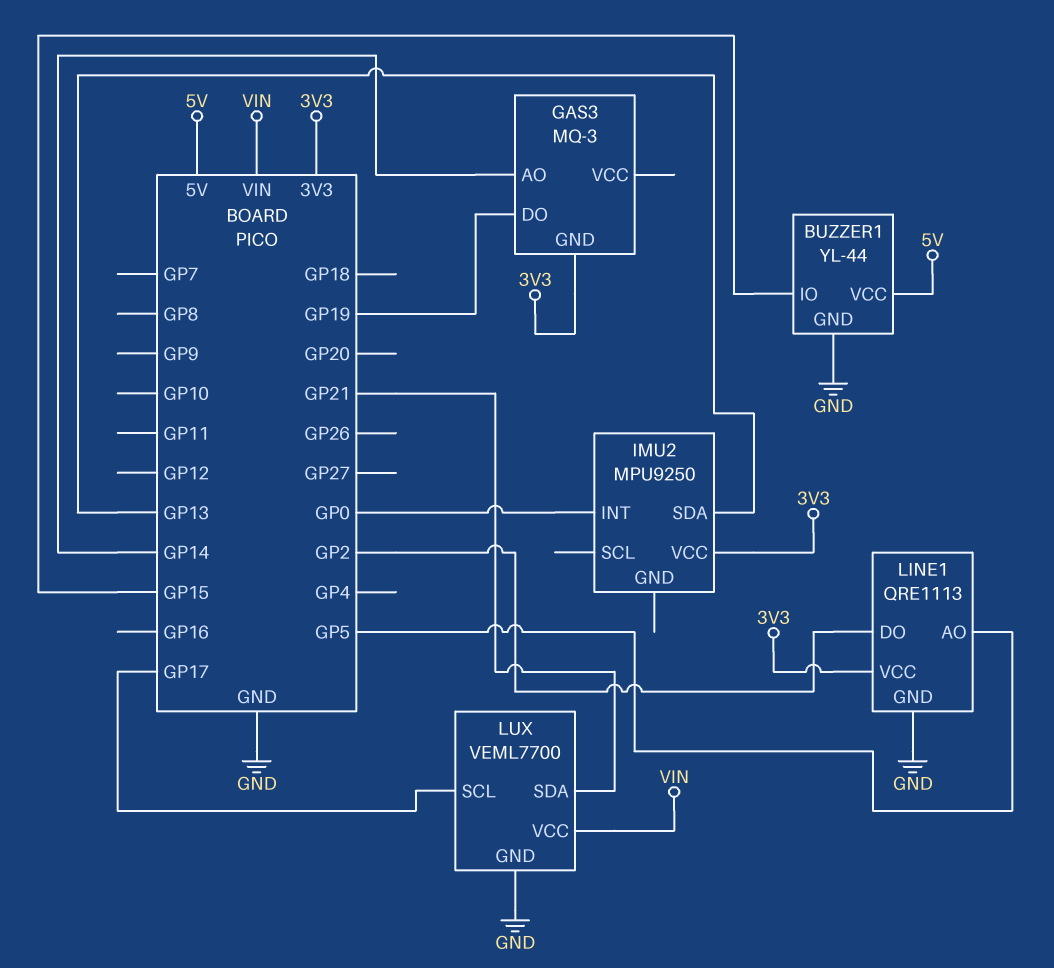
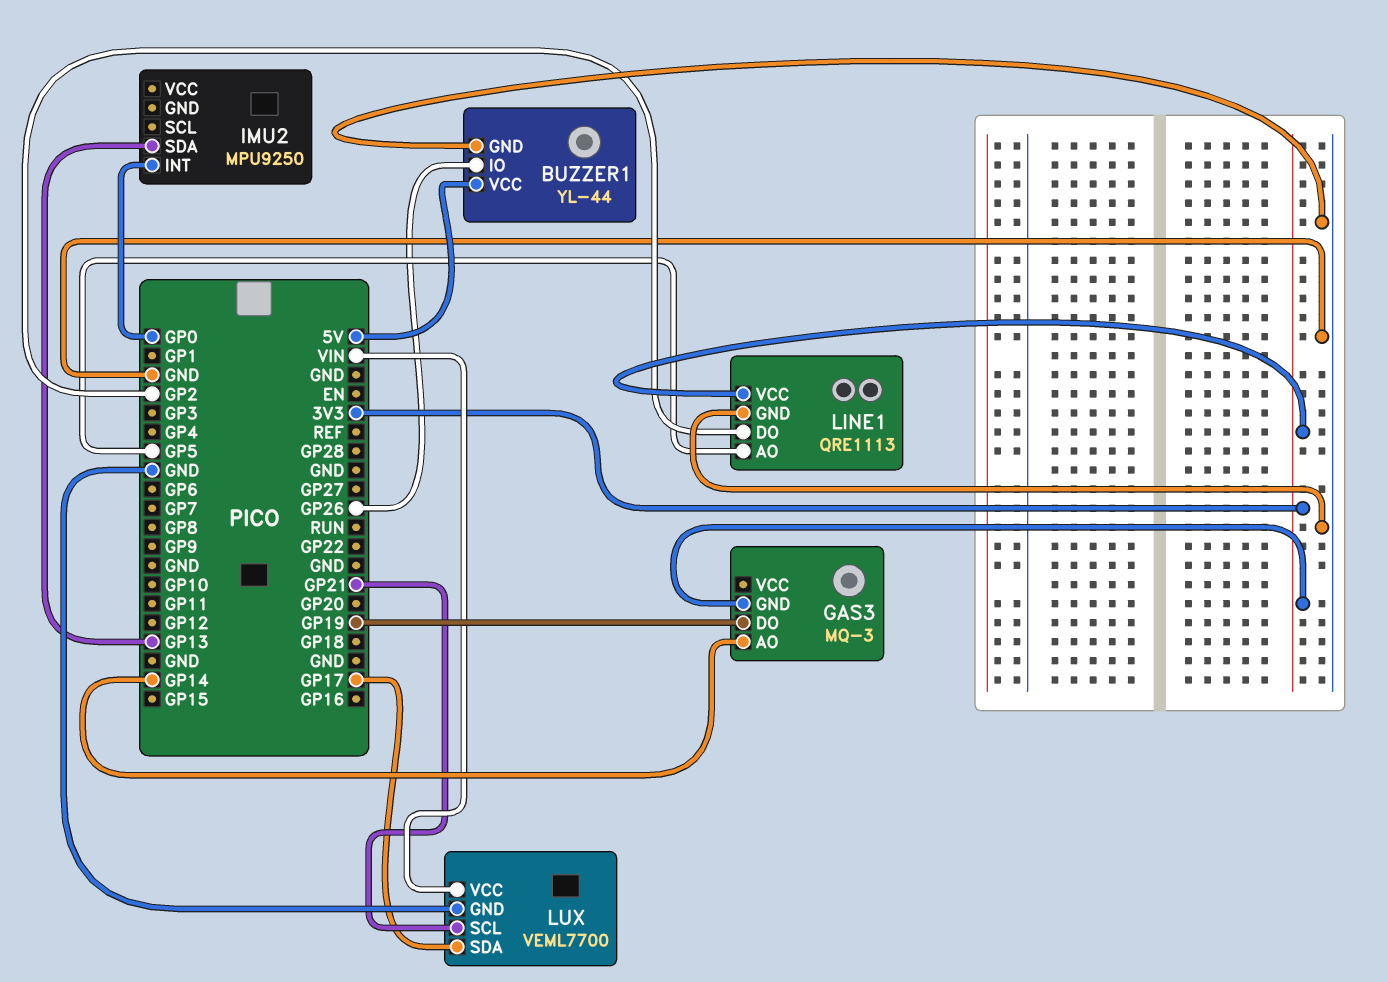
BUZZER1 pin IO: GP15 -> GP26
IMU2 pin VCC: 3V3 -> none
LUX pin SCL: GP17 -> GP21
LUX pin SDA: GP21 -> GP17

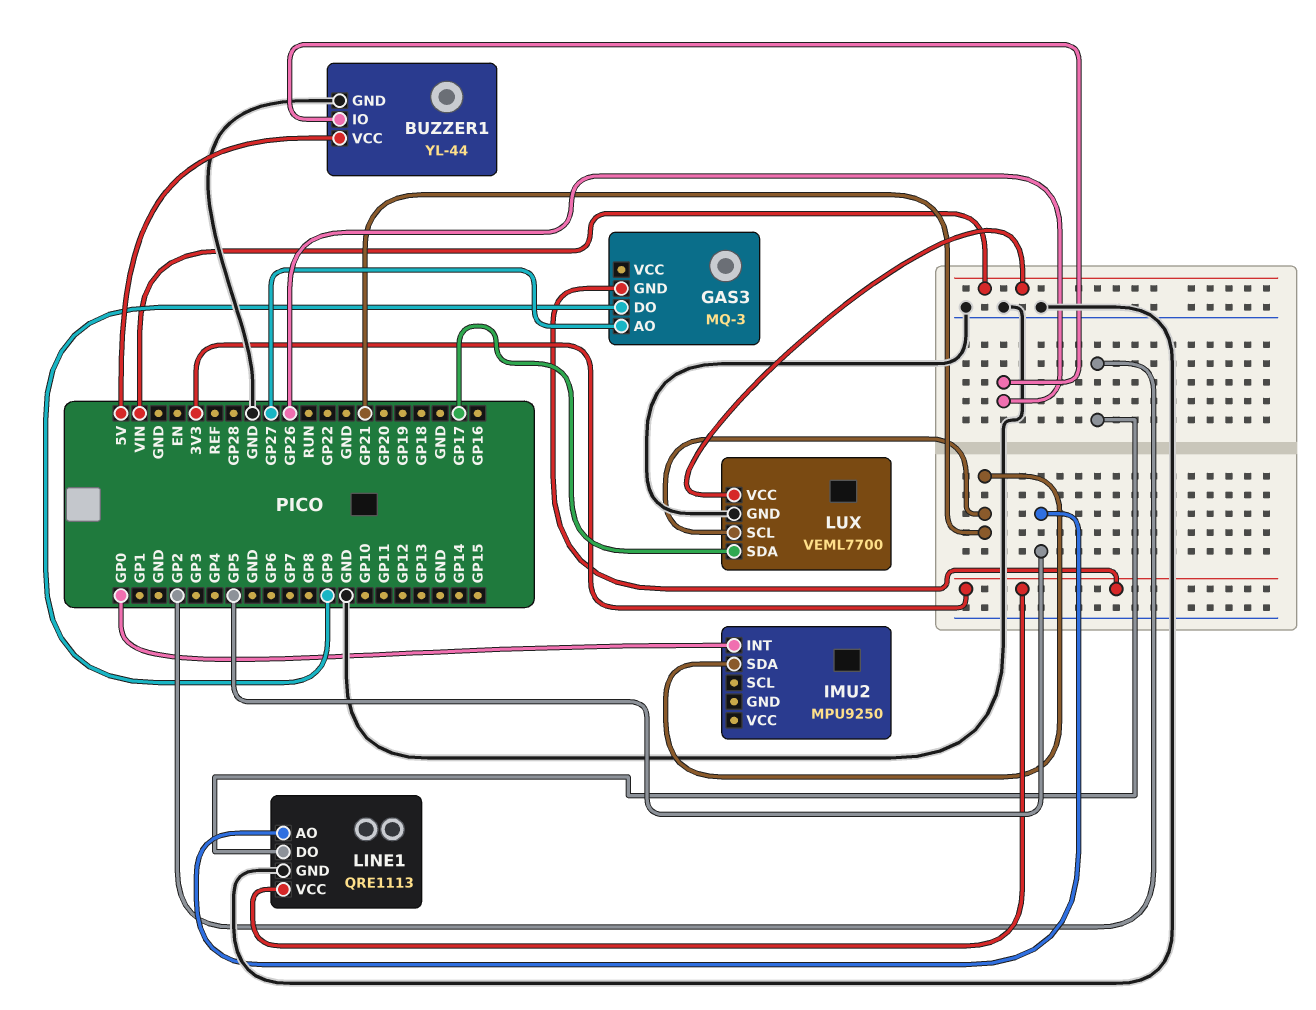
GAS3 pin AO: GP14 -> GP27
GAS3 pin DO: GP19 -> GP9
IMU2 pin SDA: GP13 -> GP21

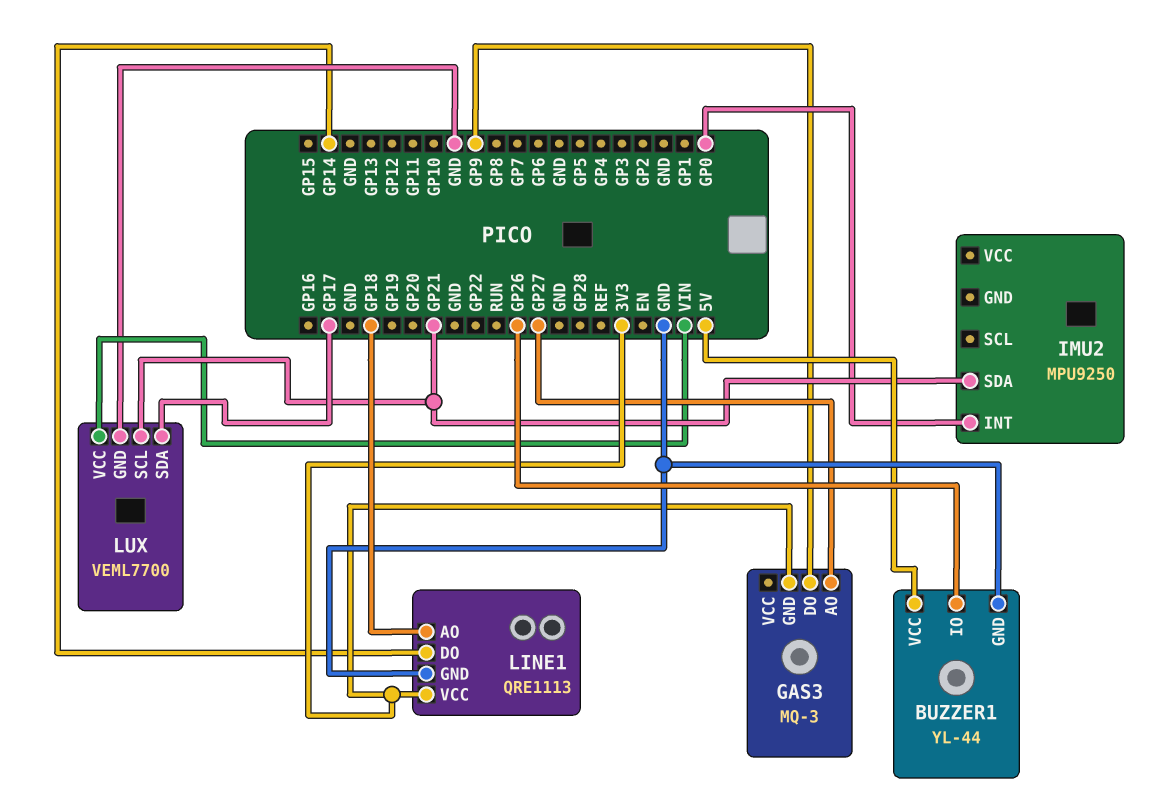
LINE1 pin AO: GP5 -> GP18
LINE1 pin DO: GP2 -> GP14

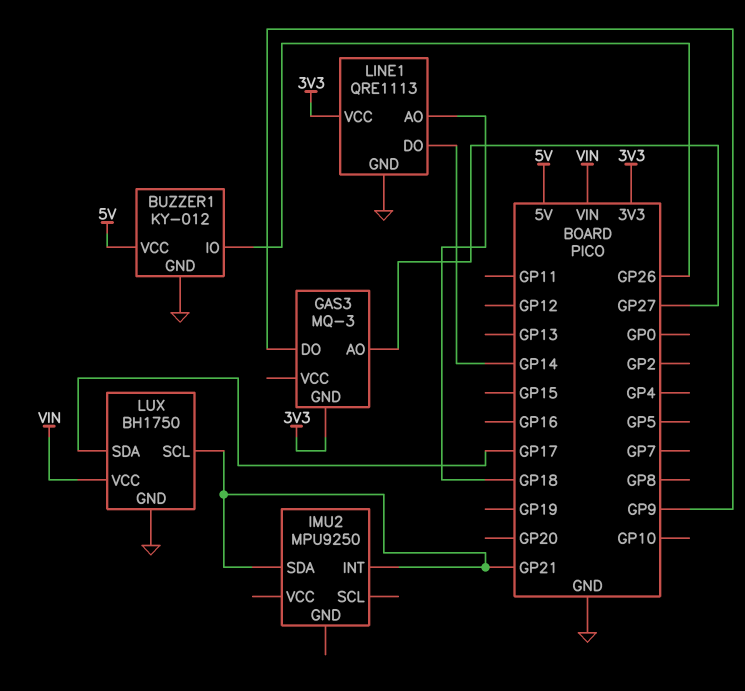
BUZZER1: YL-44 -> KY-012
IMU2 pin INT: GP0 -> GP21
LUX: VEML7700 -> BH1750

